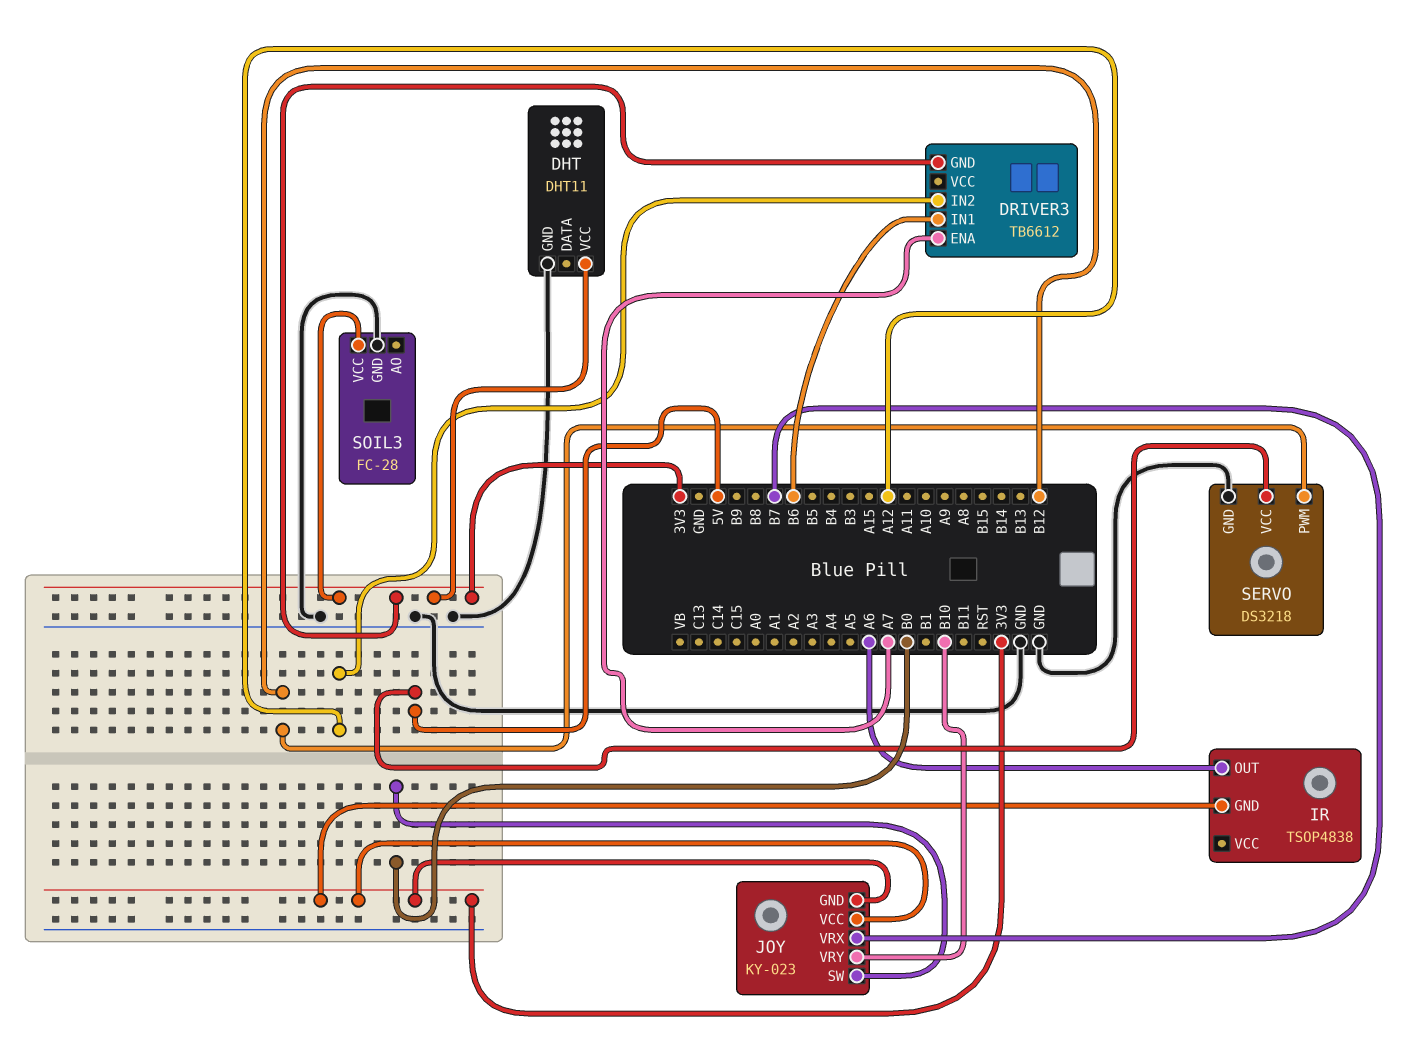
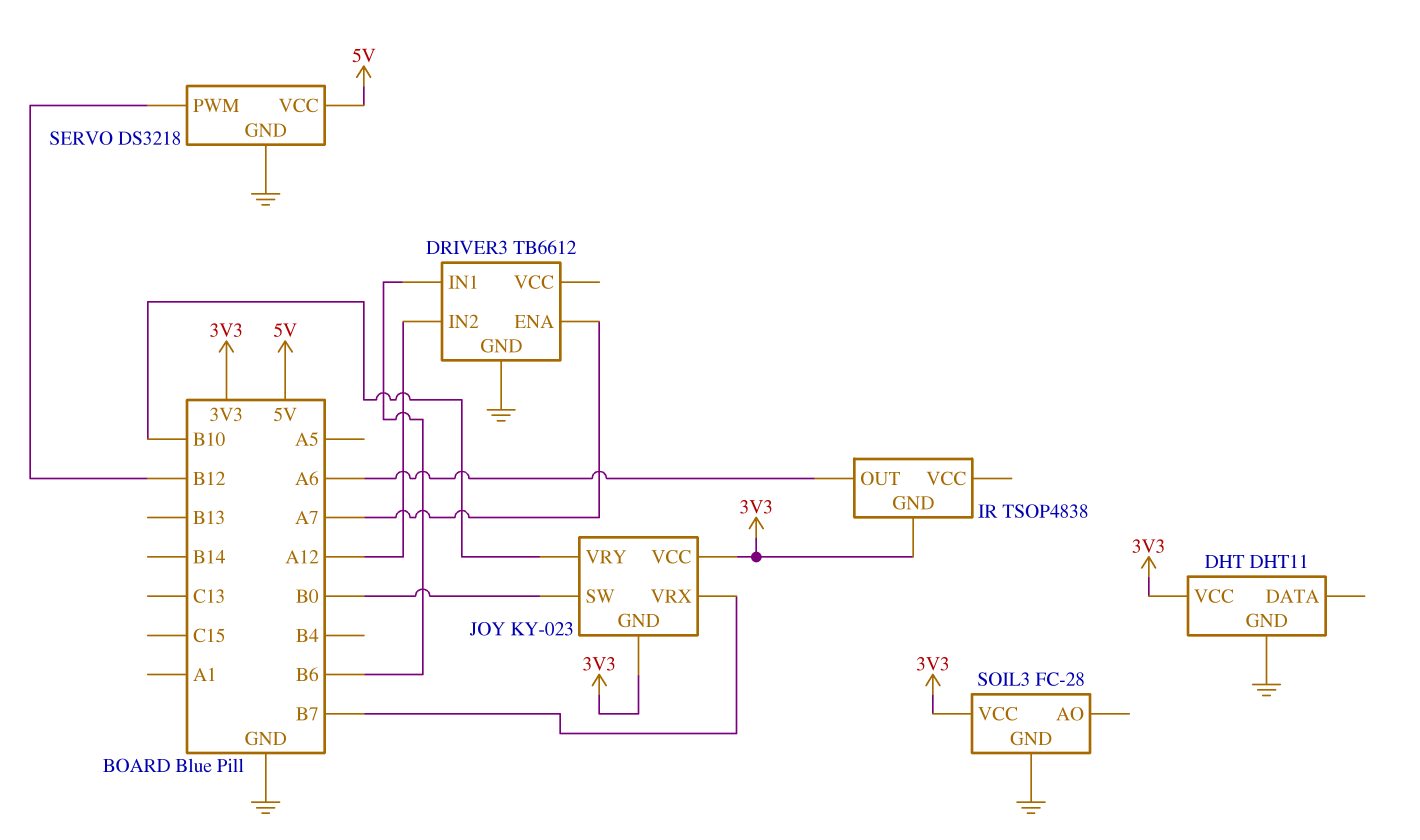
DRIVER3 pin GND: 3V3 -> GND

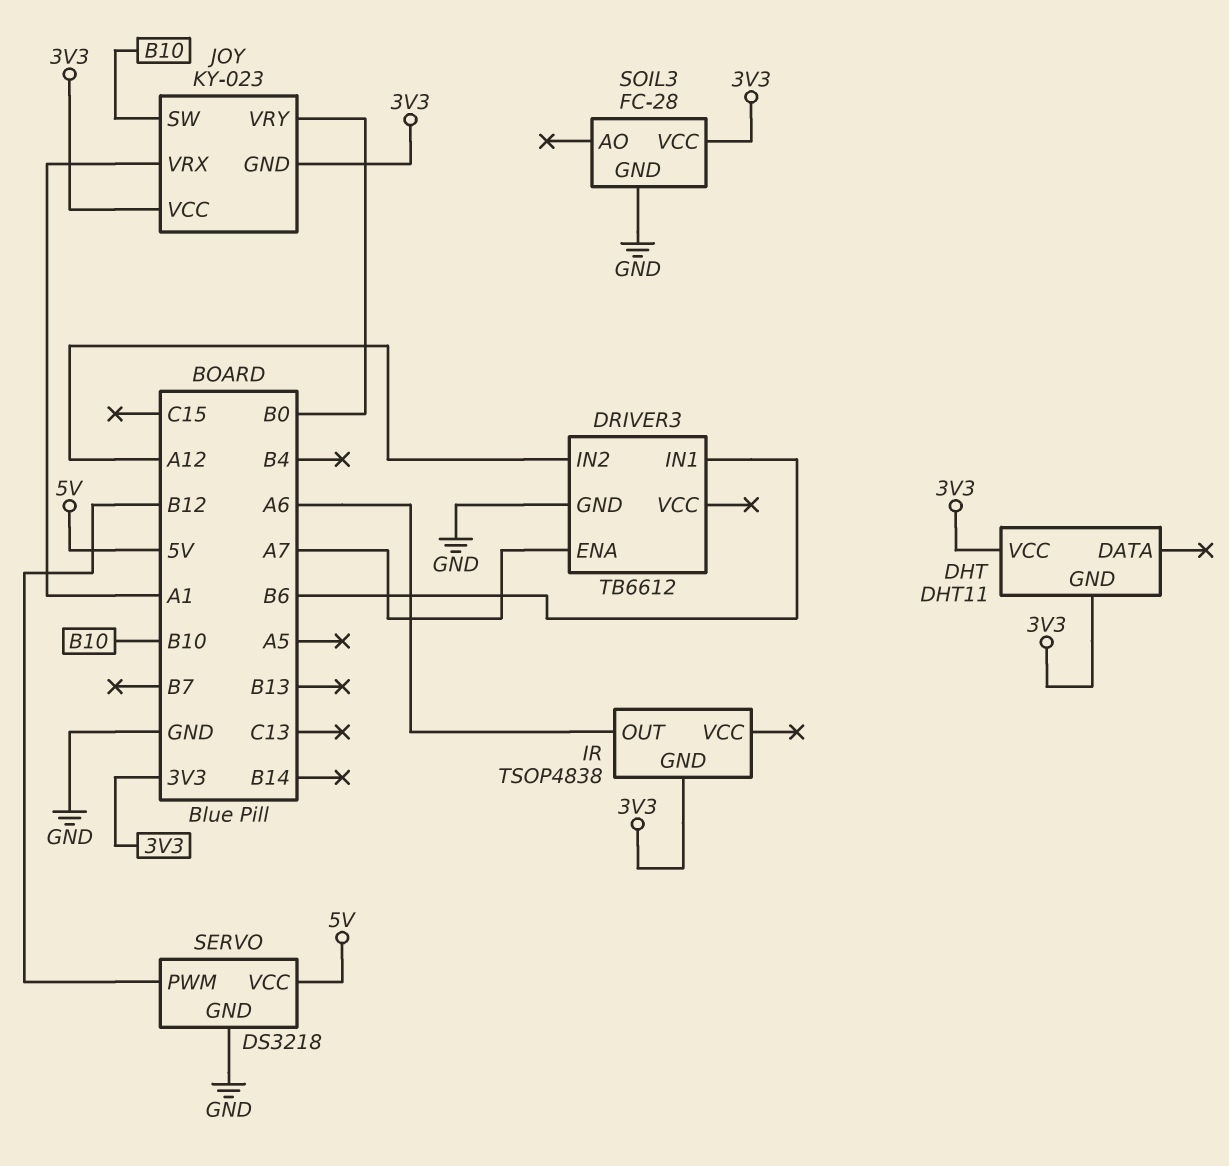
DHT pin GND: GND -> 3V3
JOY pin SW: B0 -> B10
JOY pin VRX: B7 -> A1
JOY pin VRY: B10 -> B0

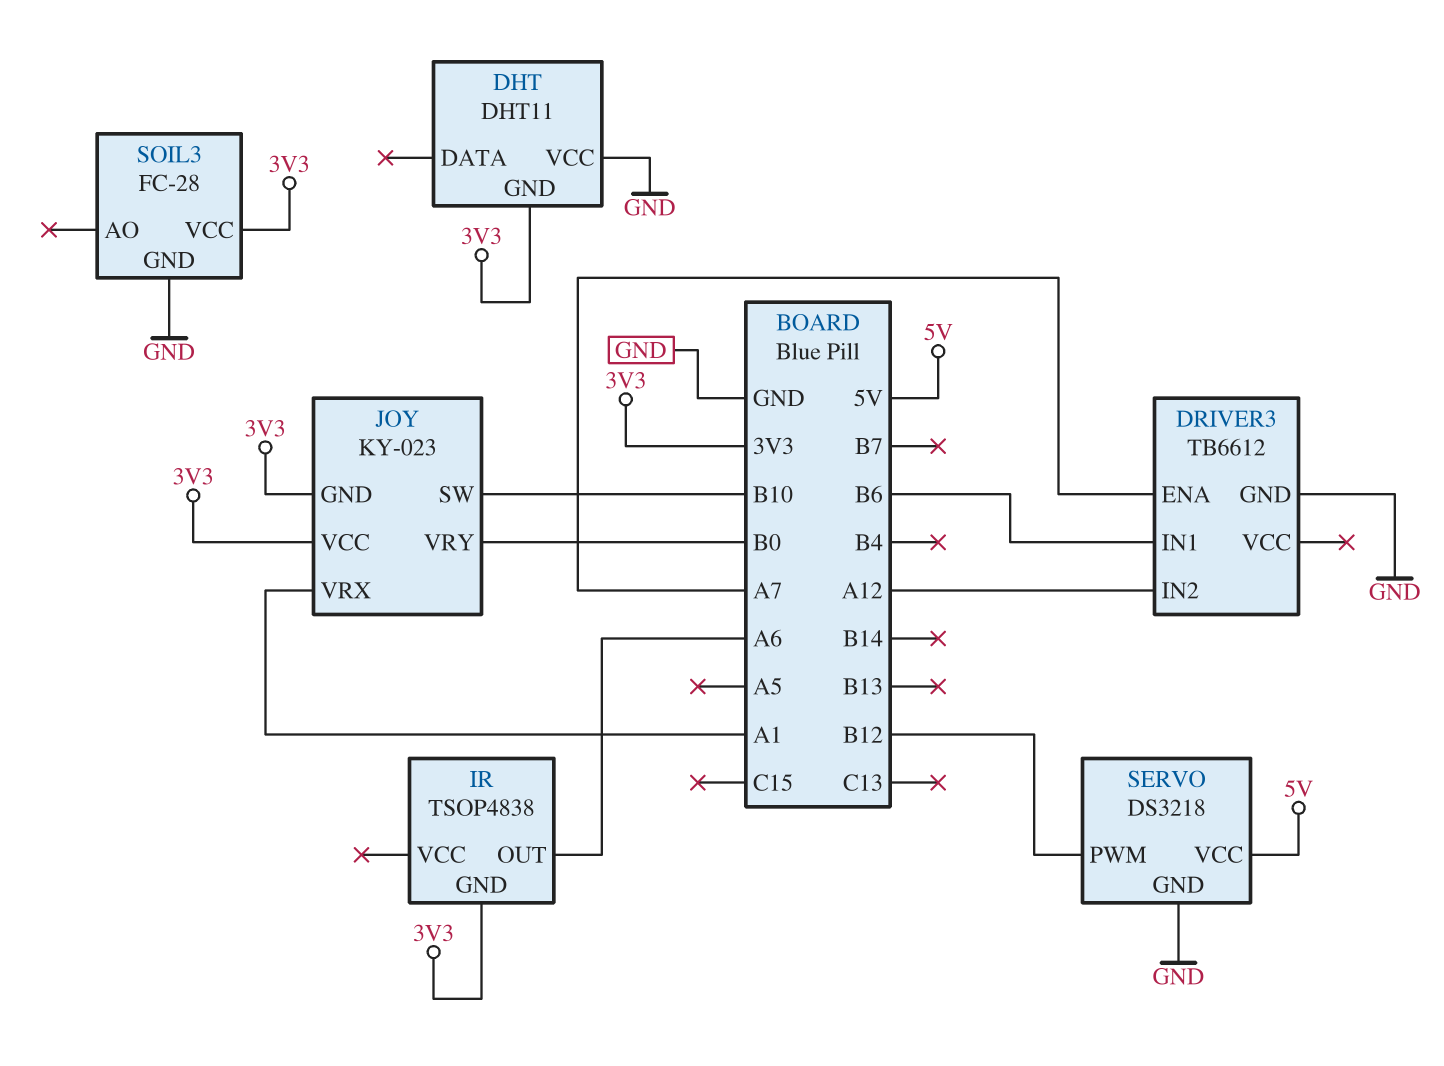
DHT pin VCC: 3V3 -> GND

